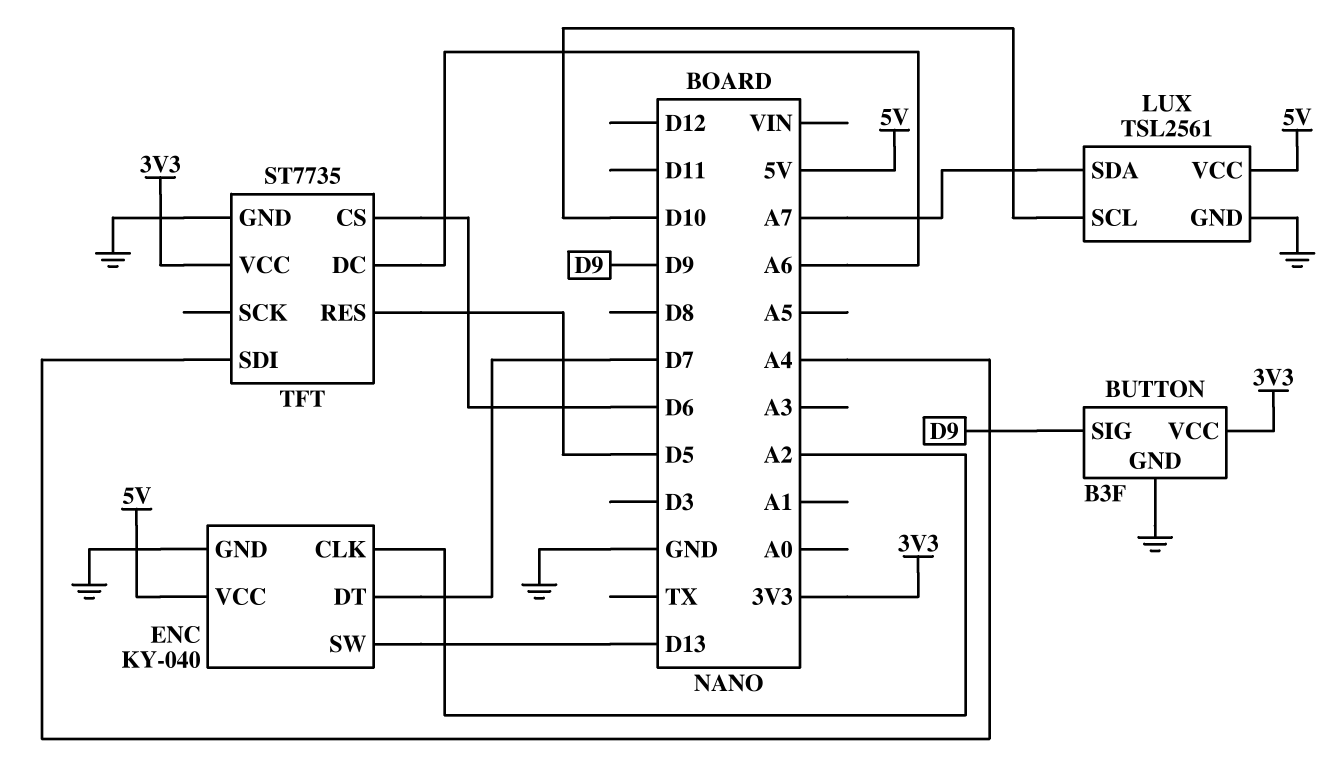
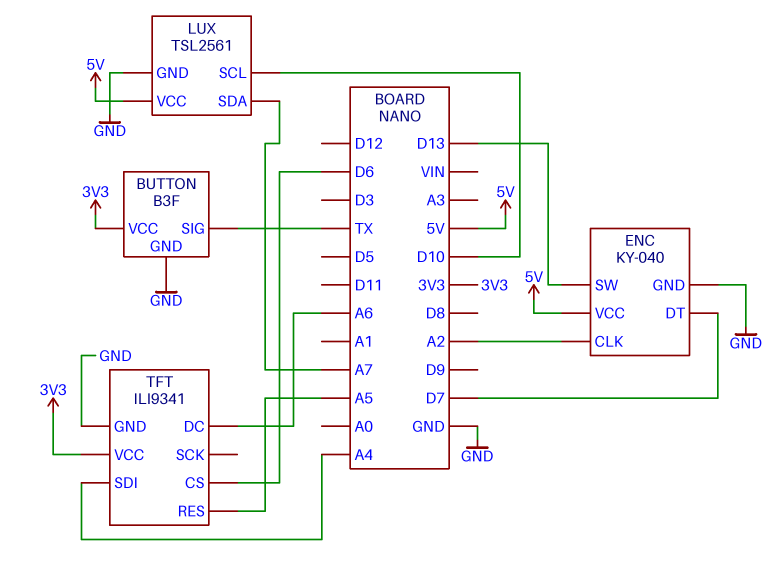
BUTTON pin SIG: D9 -> TX
TFT: ST7735 -> ILI9341
TFT pin RES: D5 -> A5

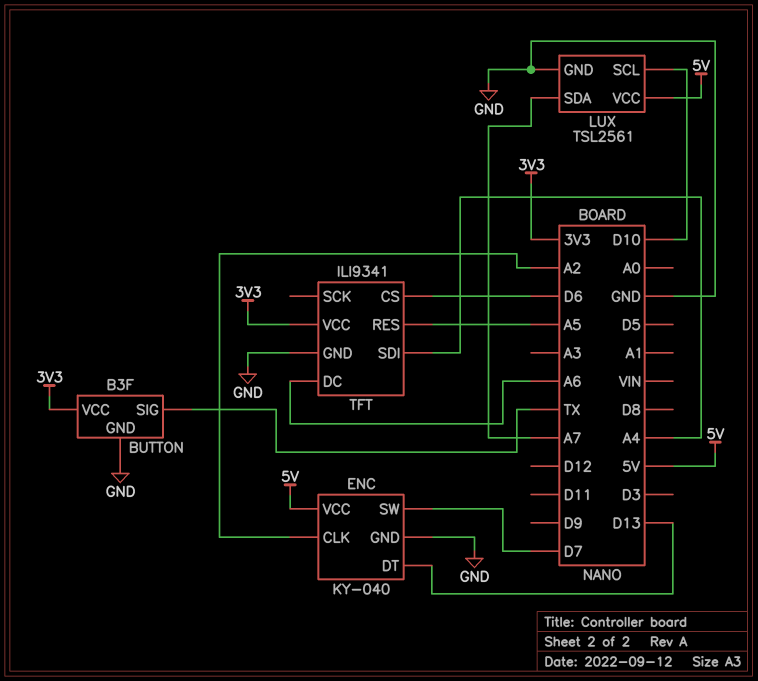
ENC pin DT: D7 -> D13
ENC pin SW: D13 -> D7

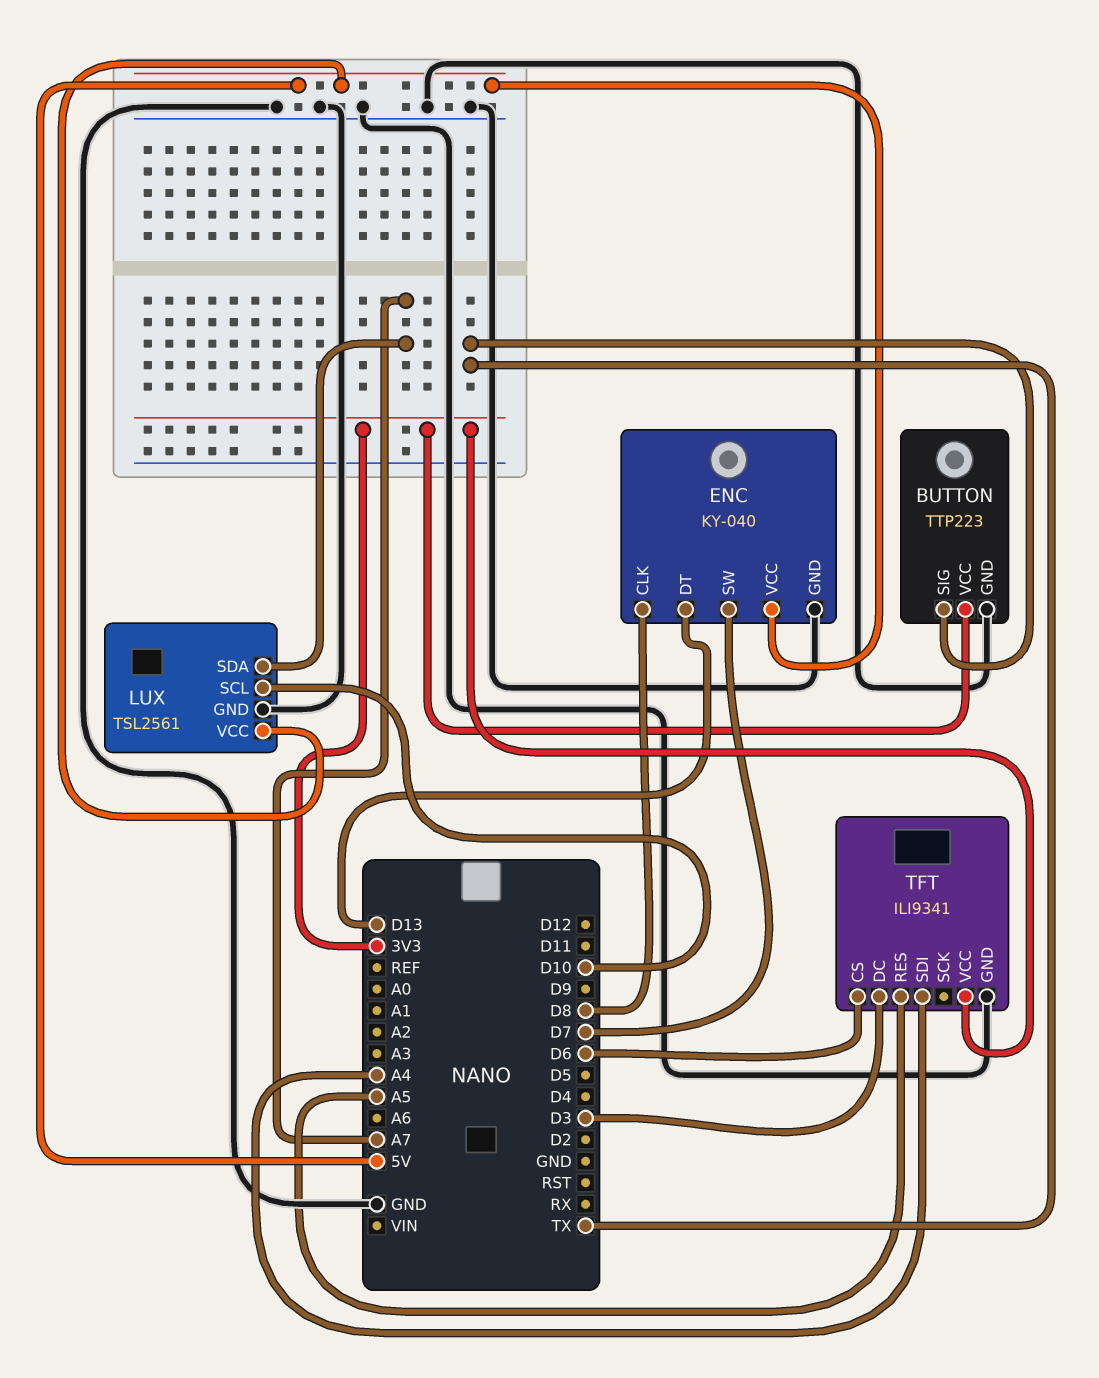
BUTTON: B3F -> TTP223
ENC pin CLK: A2 -> D8
TFT pin DC: A6 -> D3

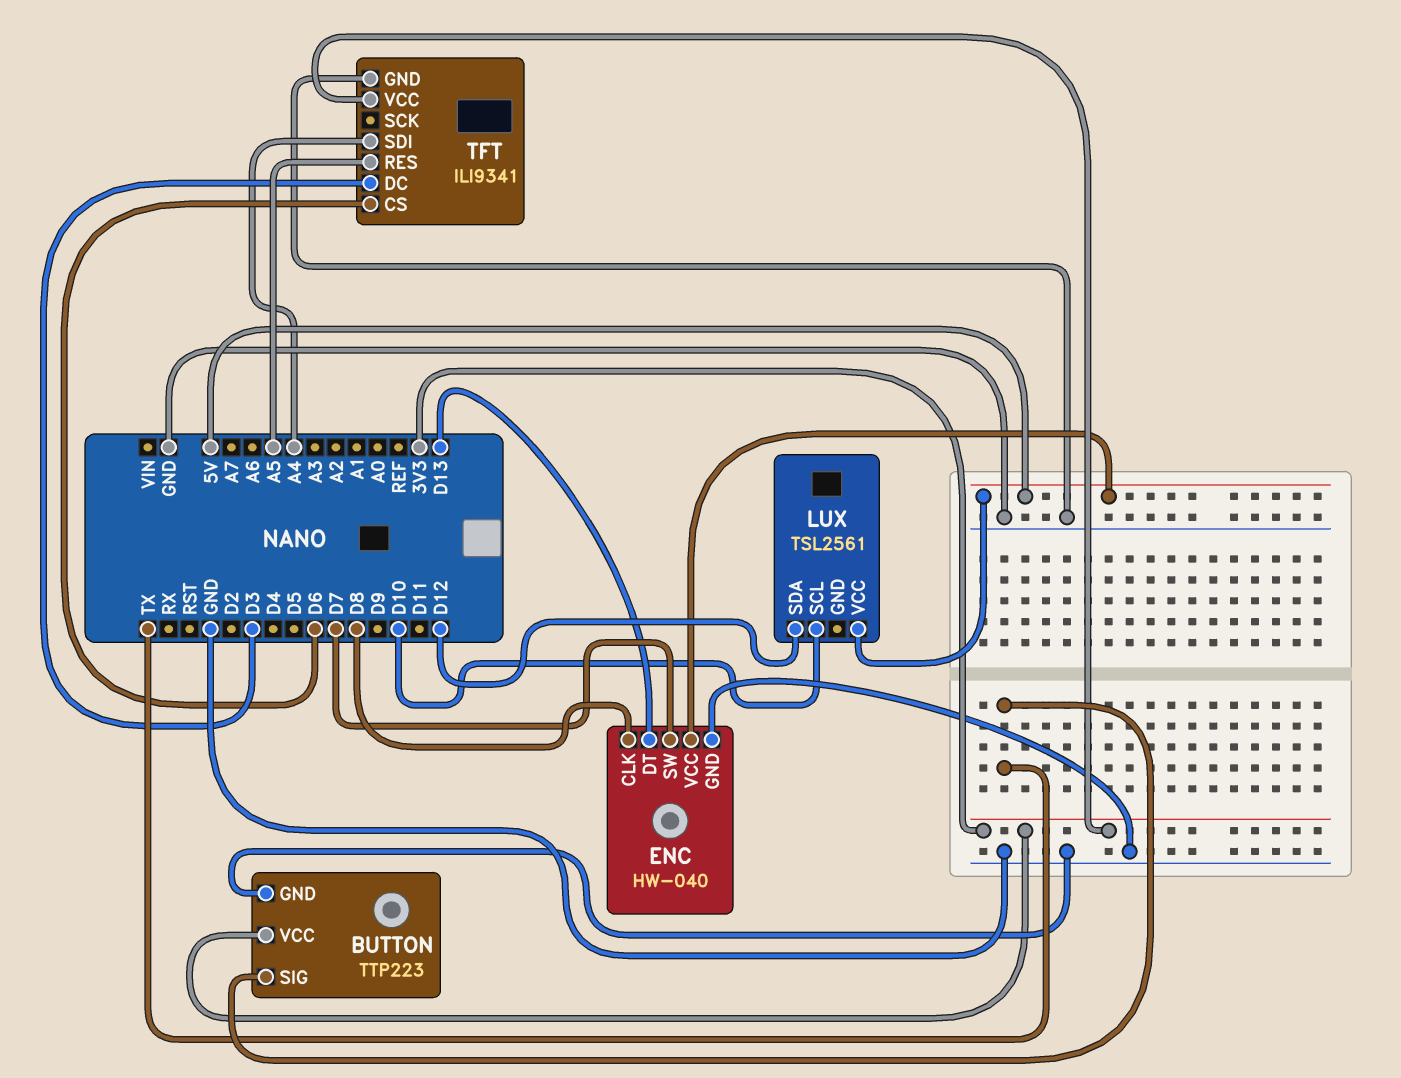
ENC: KY-040 -> HW-040
LUX pin GND: GND -> none
LUX pin SDA: A7 -> D12

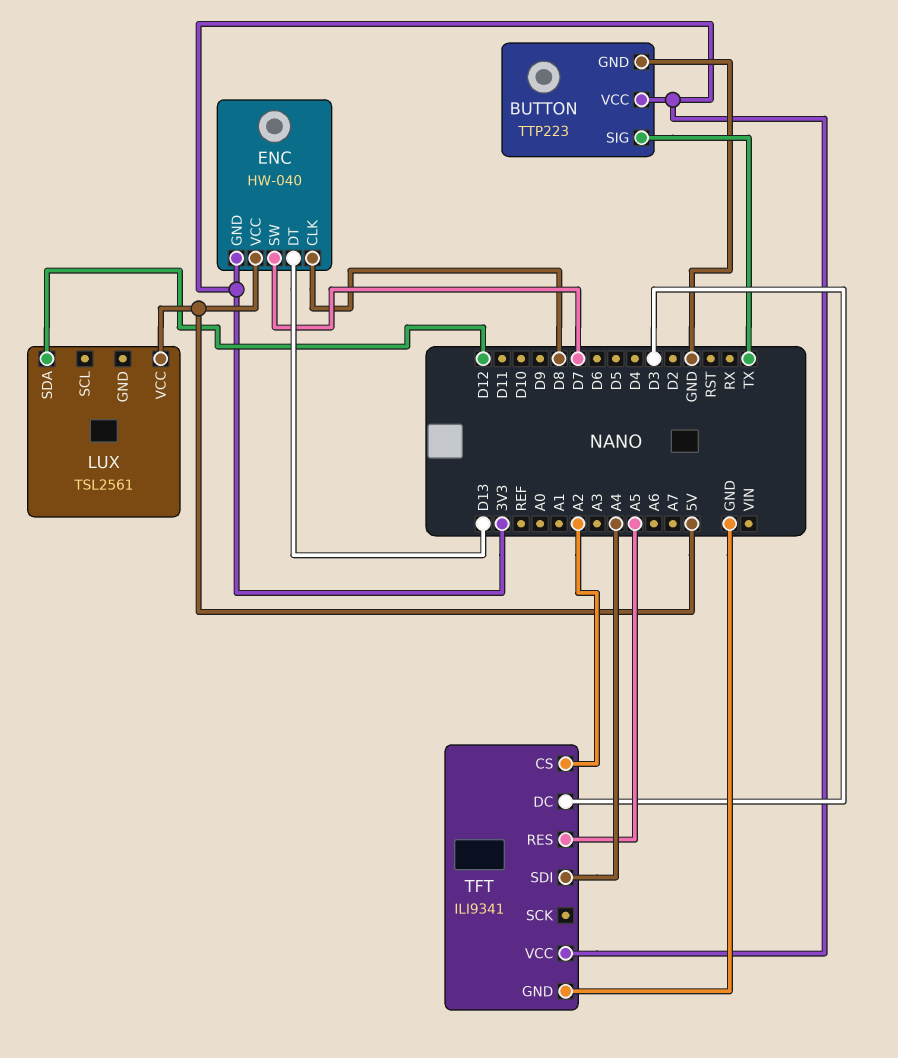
ENC pin GND: GND -> 3V3
LUX pin SCL: D10 -> none
TFT pin CS: D6 -> A2

